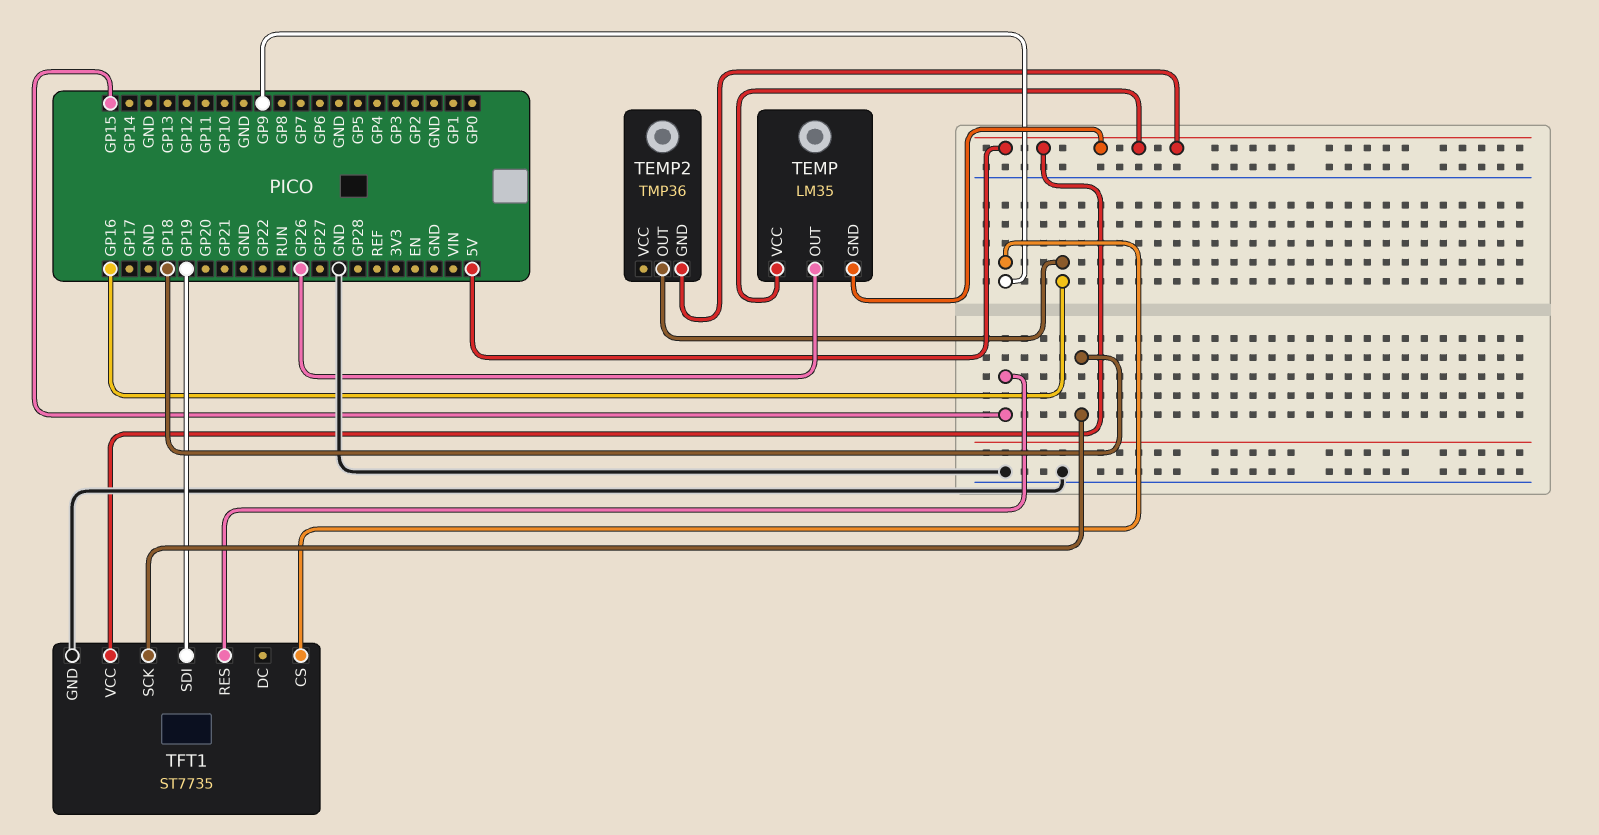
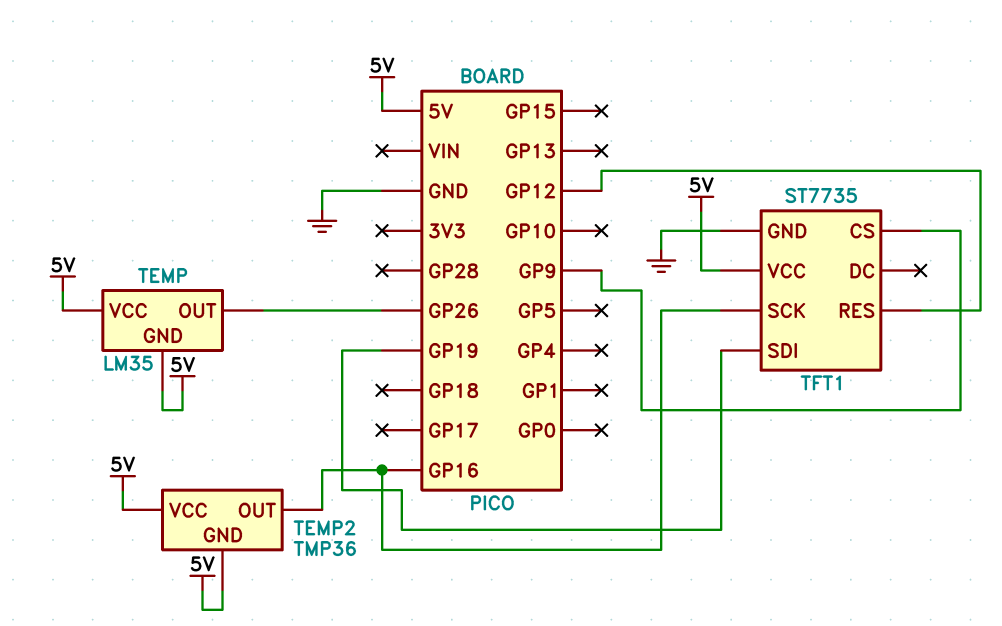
TEMP2 pin VCC: none -> 5V
TFT1 pin RES: GP15 -> GP12
TFT1 pin SCK: GP18 -> GP16

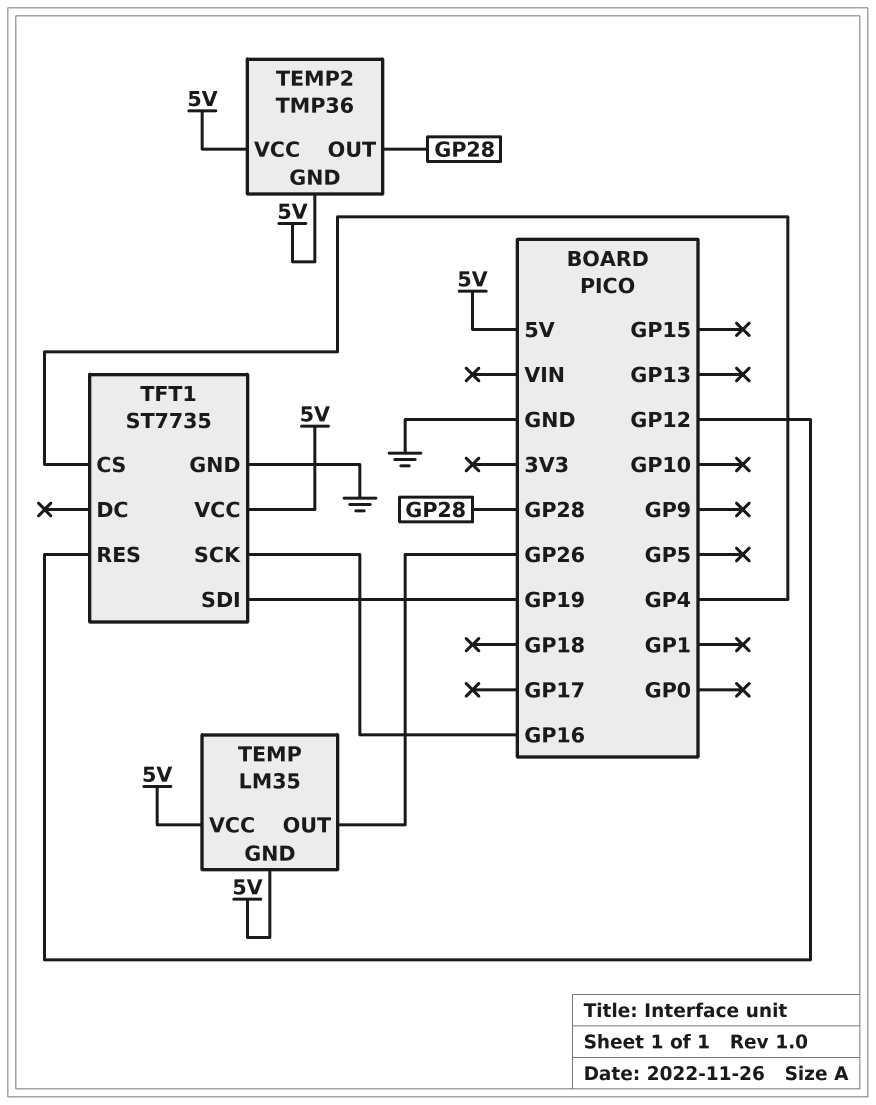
TEMP2 pin OUT: GP16 -> GP28
TFT1 pin CS: GP9 -> GP4

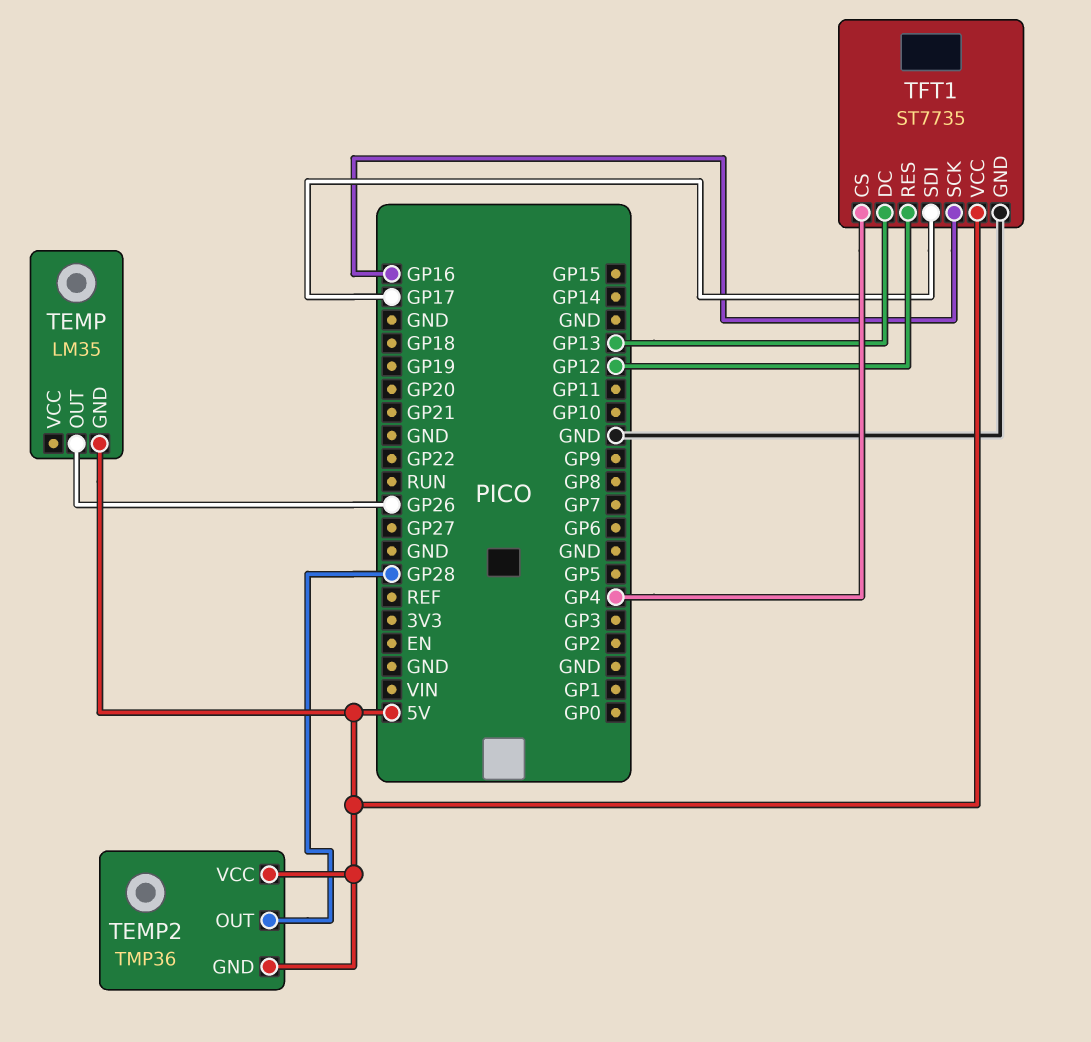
TEMP pin VCC: 5V -> none
TFT1 pin DC: none -> GP13
TFT1 pin SDI: GP19 -> GP17

